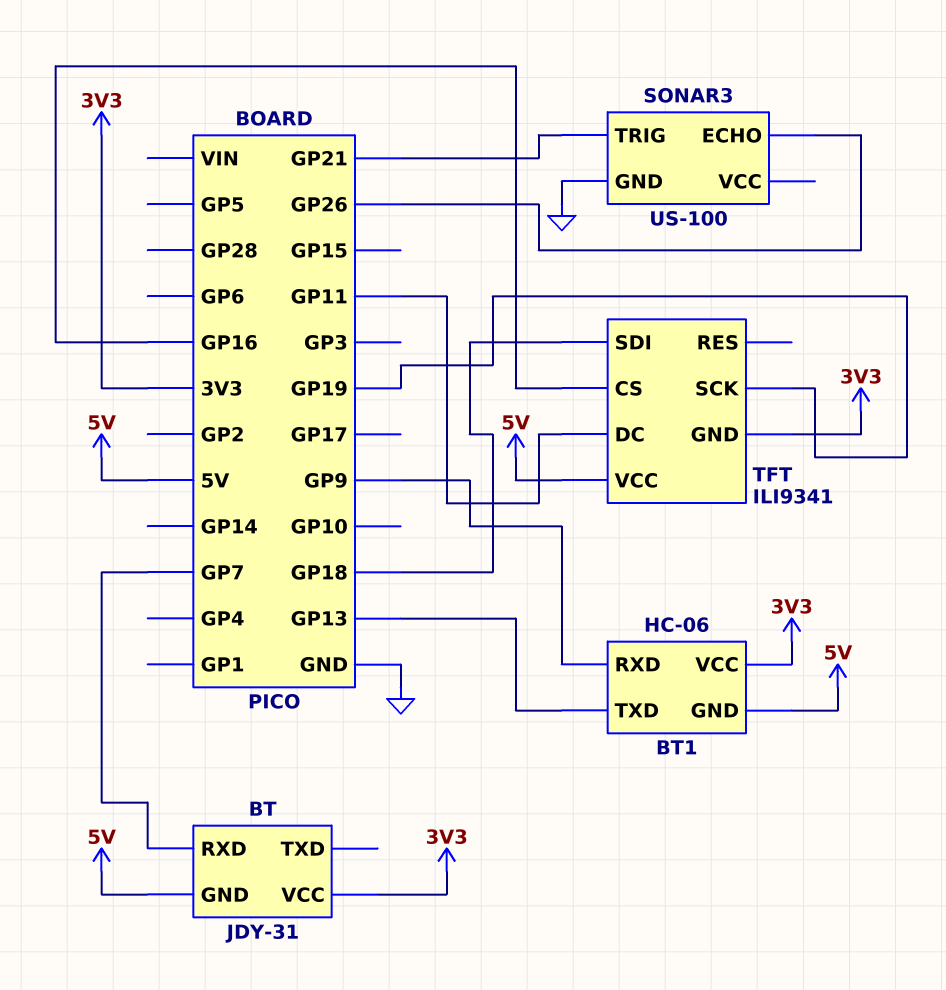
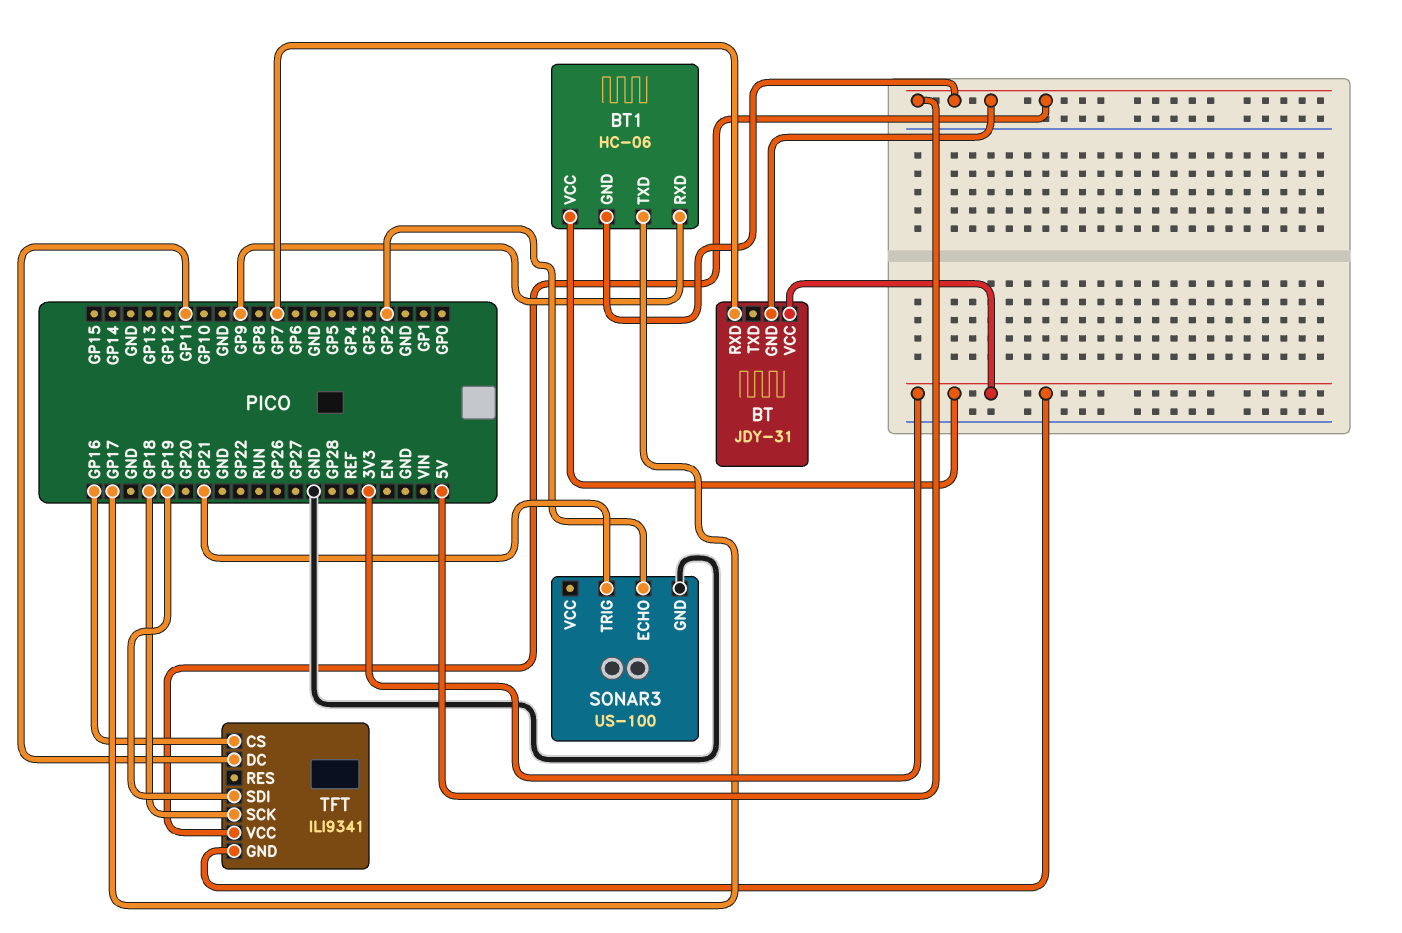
BT1 pin TXD: GP13 -> GP17
SONAR3 pin ECHO: GP26 -> GP2
TFT pin SCK: GP19 -> GP18
TFT pin SDI: GP18 -> GP19

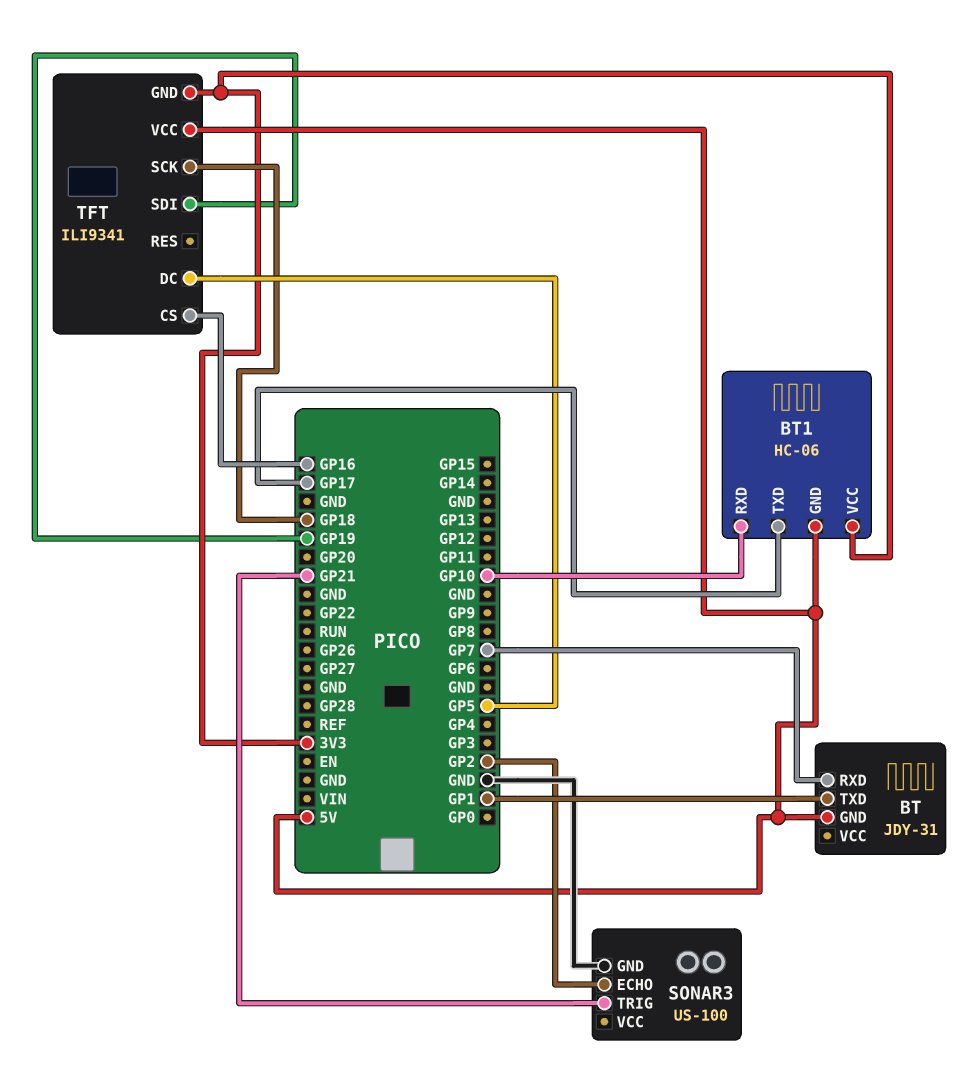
BT pin TXD: none -> GP1
BT pin VCC: 3V3 -> none
BT1 pin RXD: GP9 -> GP10
TFT pin DC: GP11 -> GP5

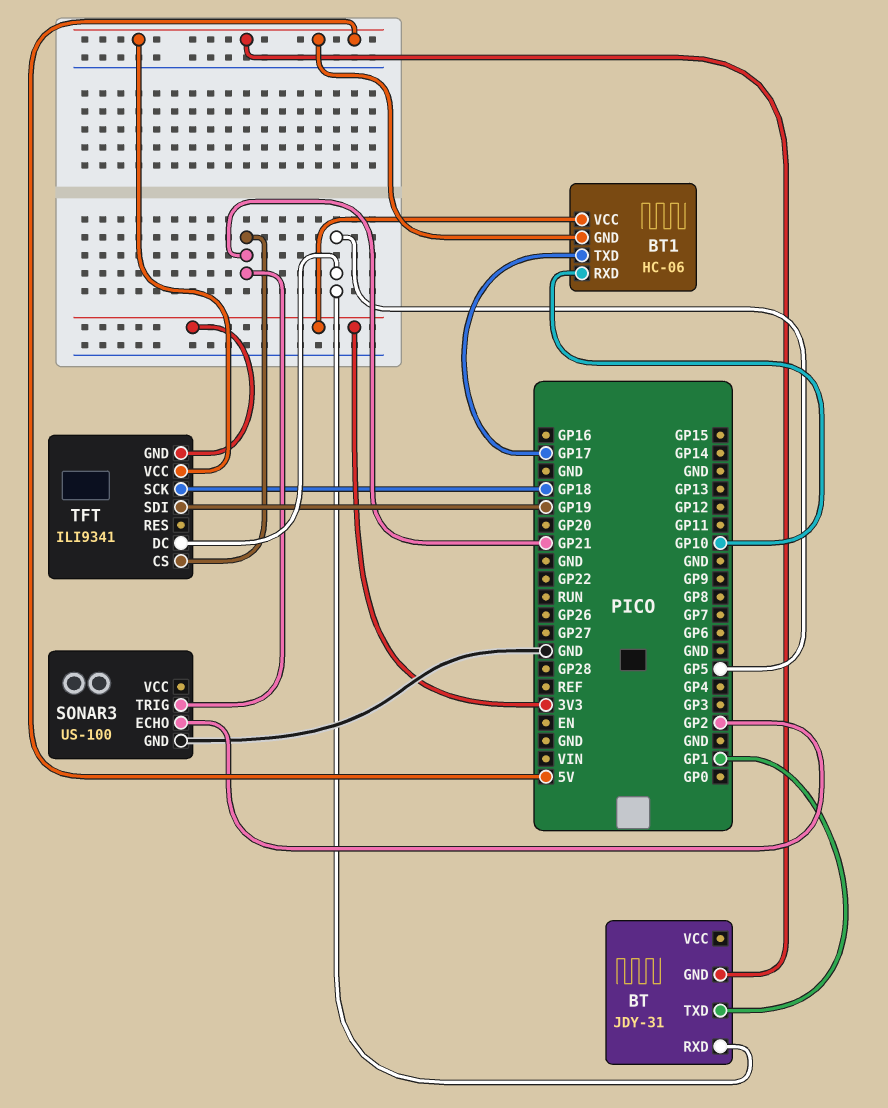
BT pin RXD: GP7 -> GP5
TFT pin CS: GP16 -> GP21

